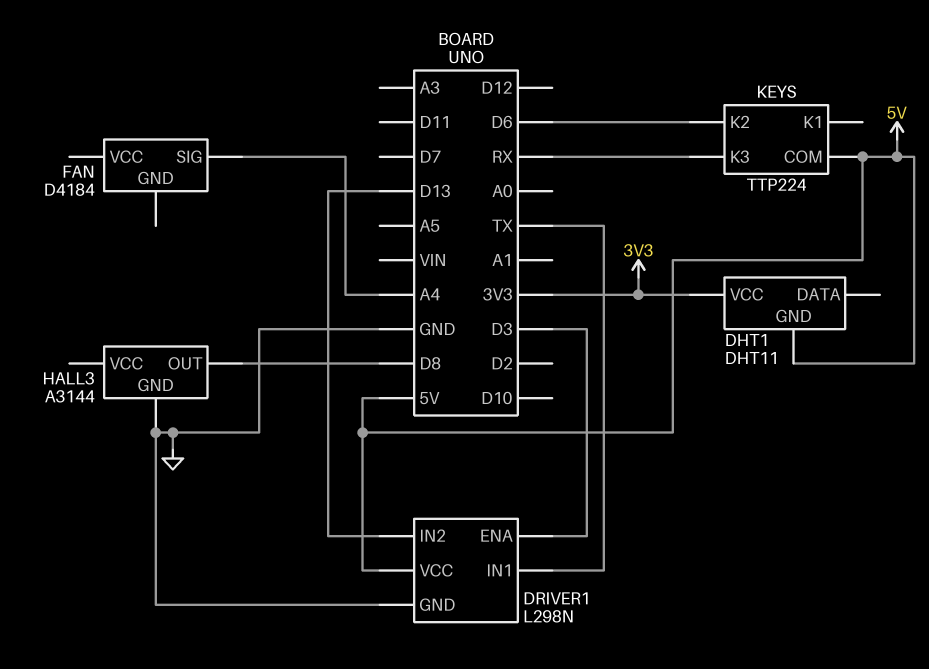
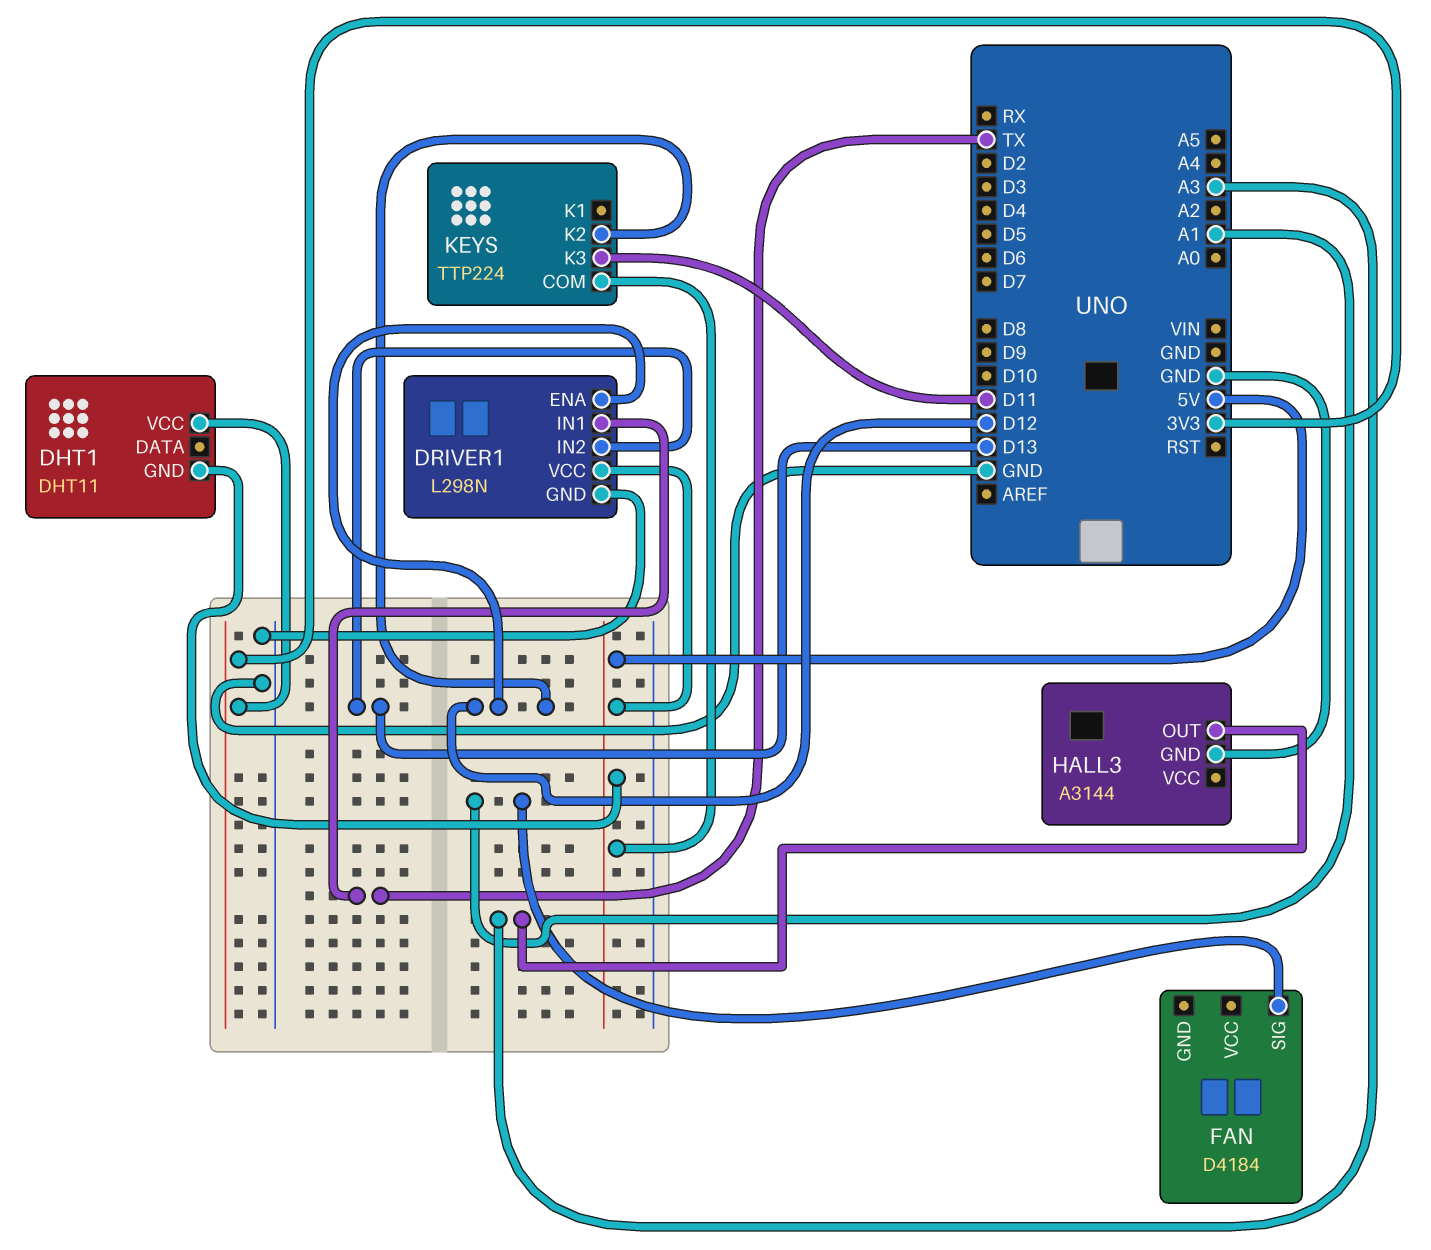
DRIVER1 pin ENA: D3 -> D12
FAN pin SIG: A4 -> A1
HALL3 pin OUT: D8 -> A3
KEYS pin K2: D6 -> D12
KEYS pin K3: RX -> D11

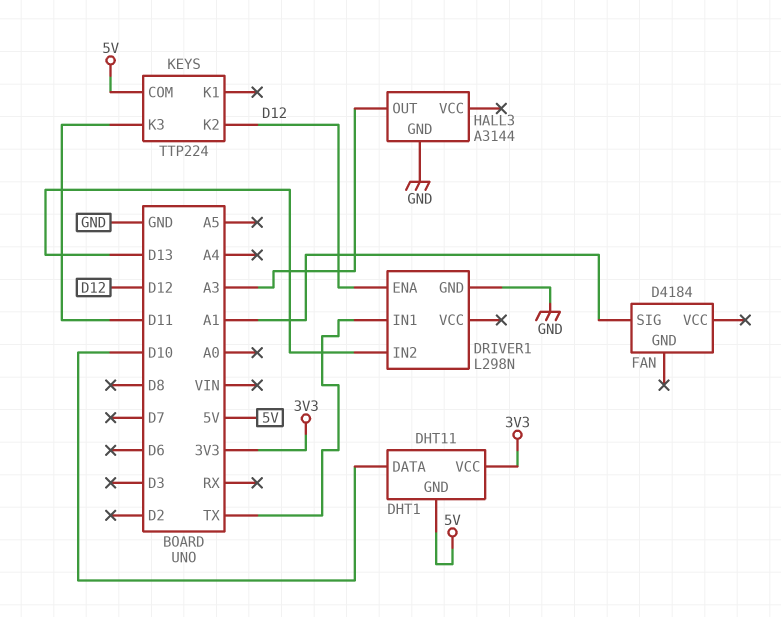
DHT1 pin DATA: none -> D10
DRIVER1 pin VCC: 5V -> none

